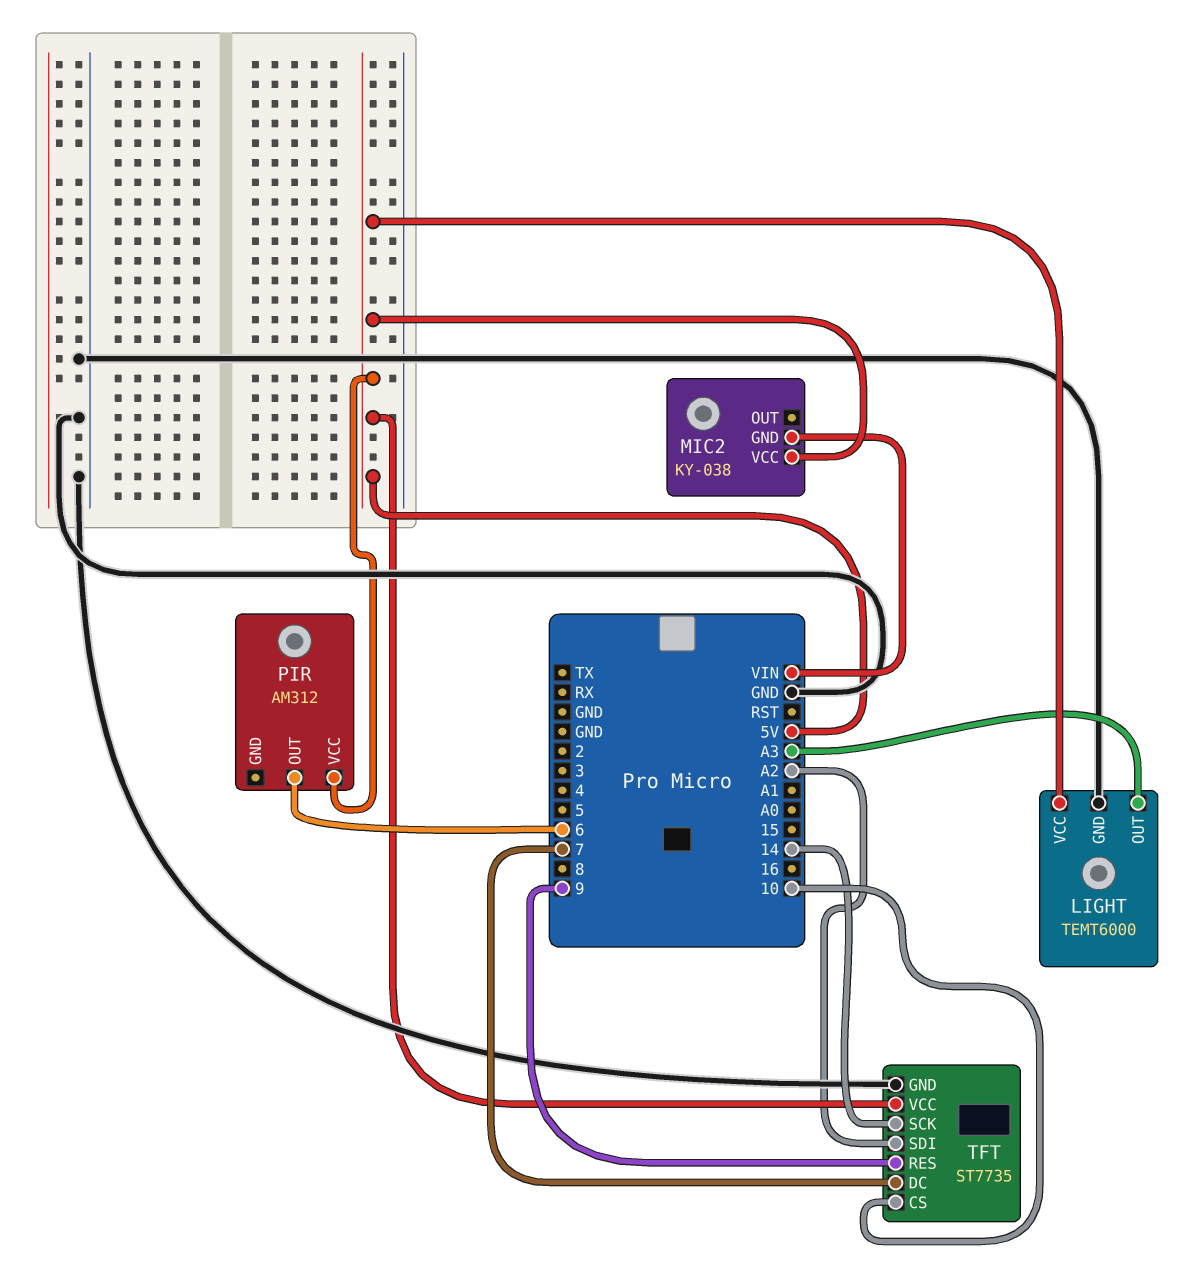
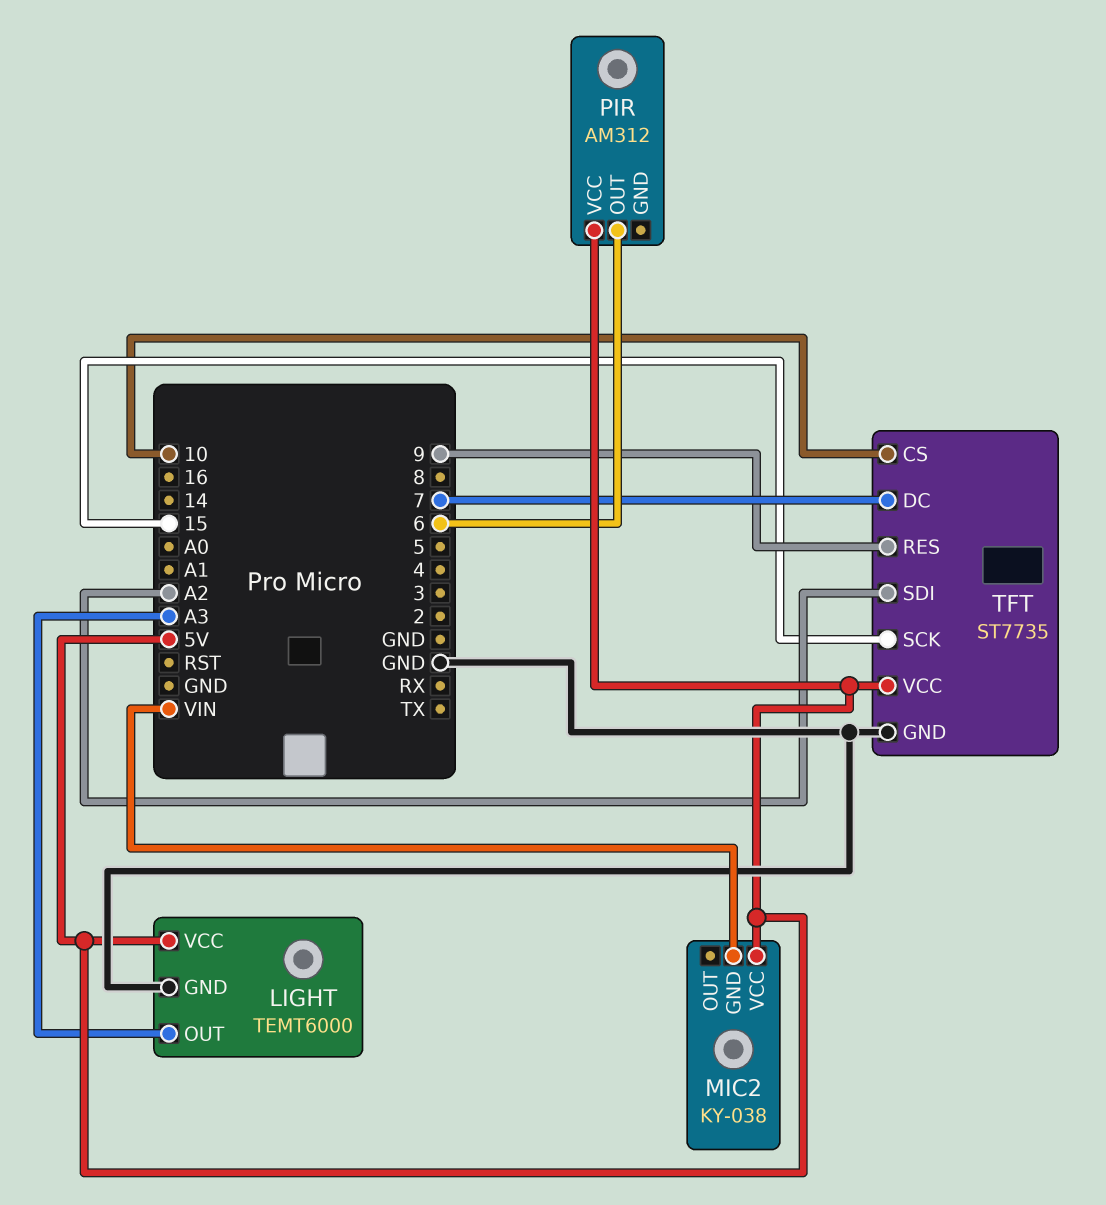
TFT pin SCK: 14 -> 15

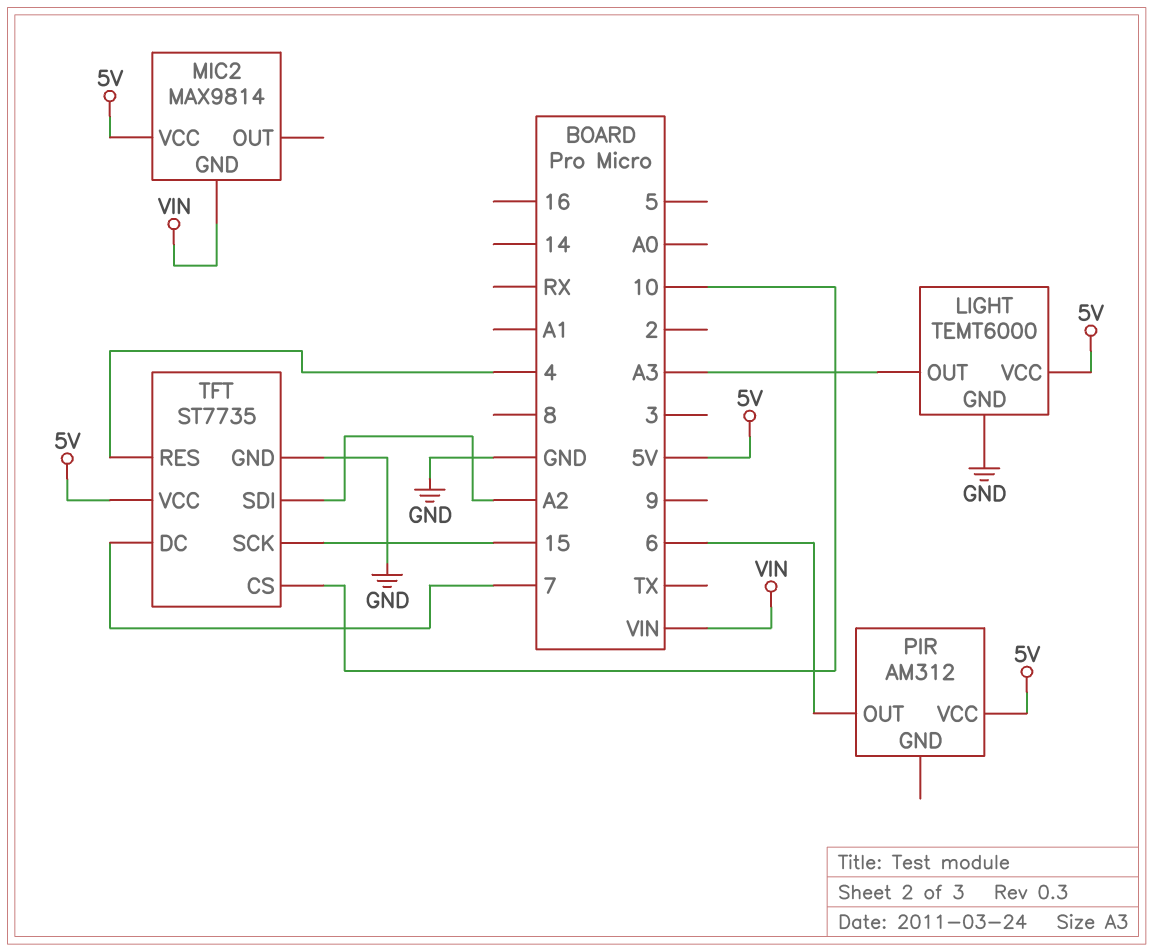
MIC2: KY-038 -> MAX9814
TFT pin RES: 9 -> 4

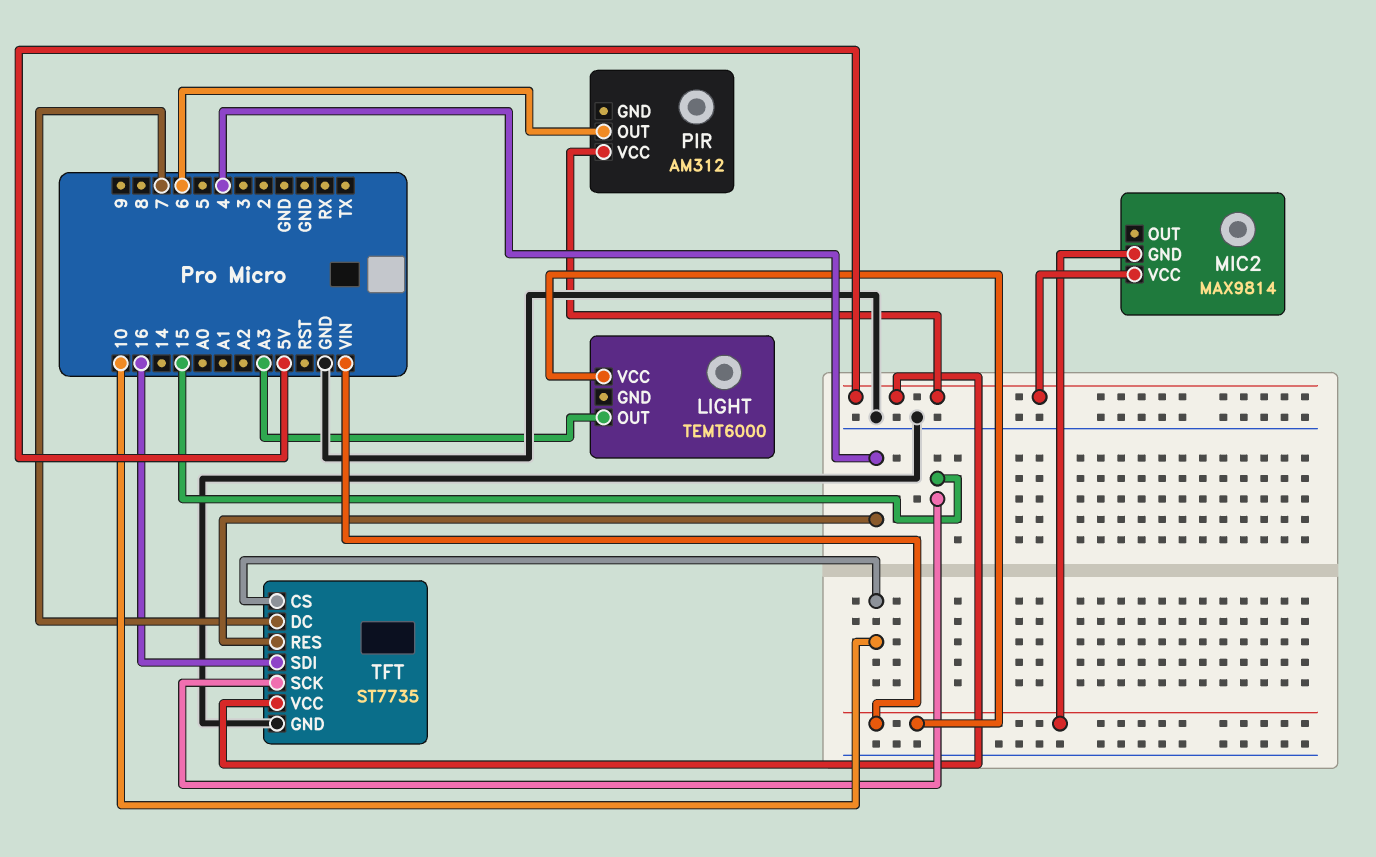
LIGHT pin GND: GND -> none
LIGHT pin VCC: 5V -> VIN
TFT pin SDI: A2 -> 16

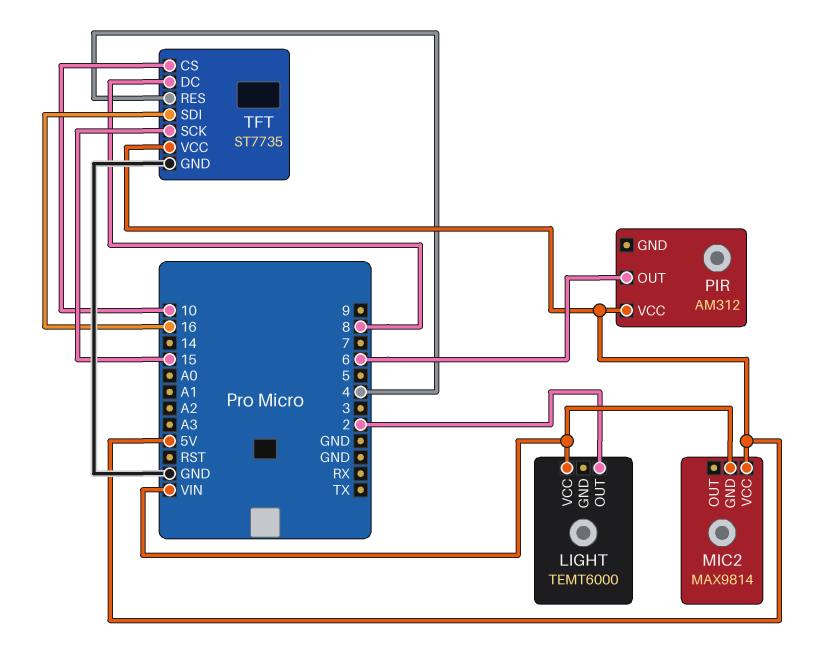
LIGHT pin OUT: A3 -> 2
TFT pin DC: 7 -> 8

